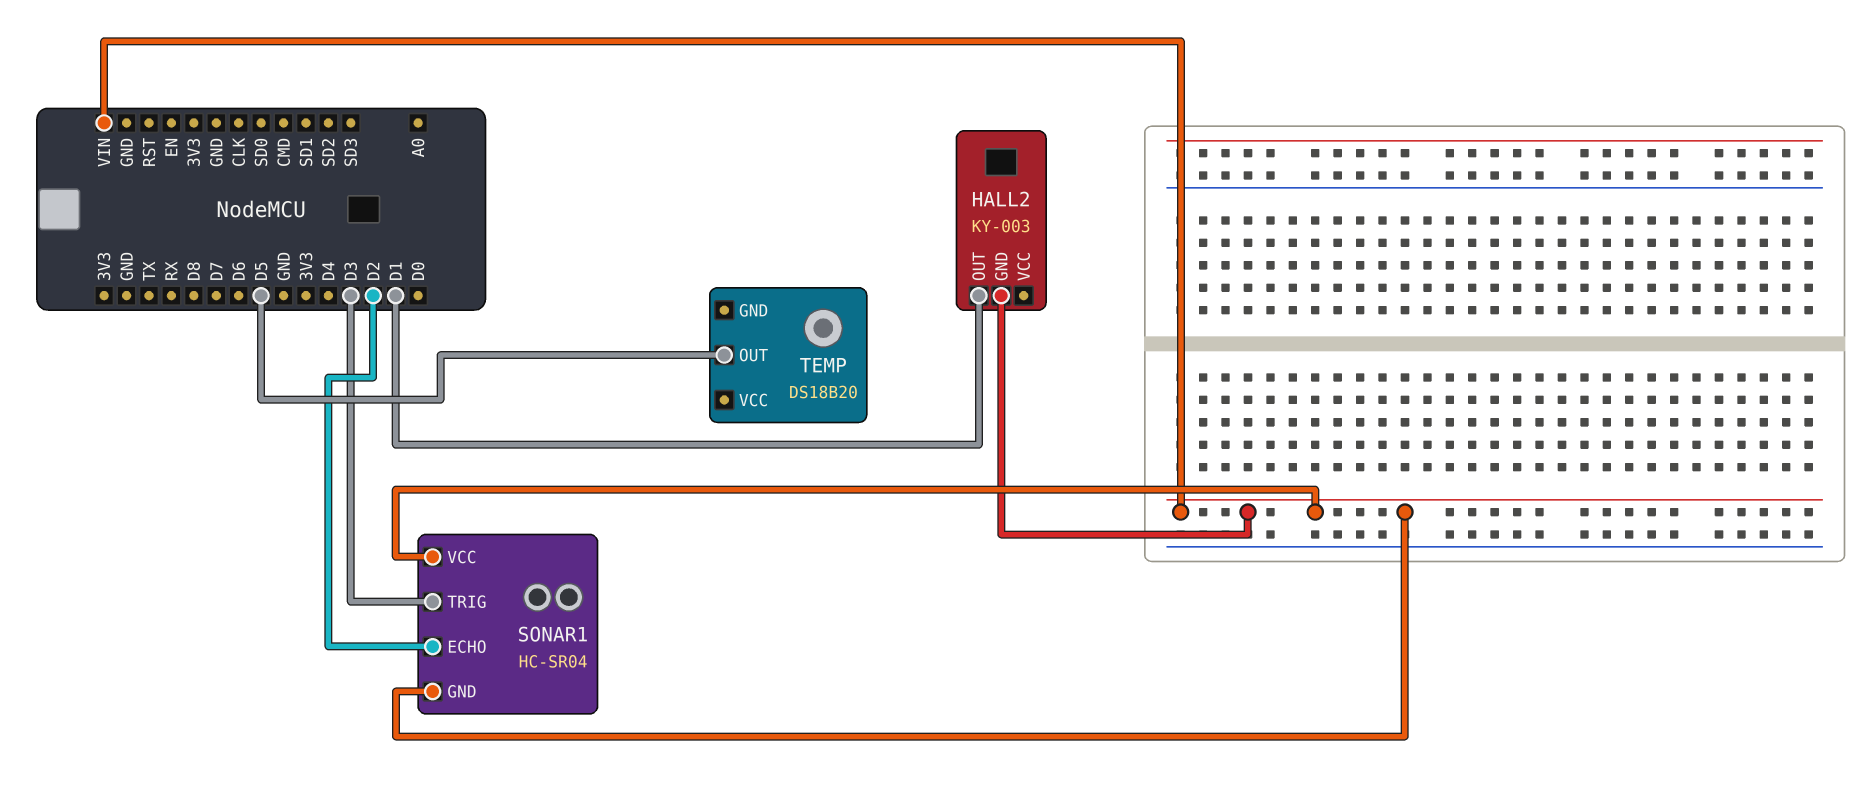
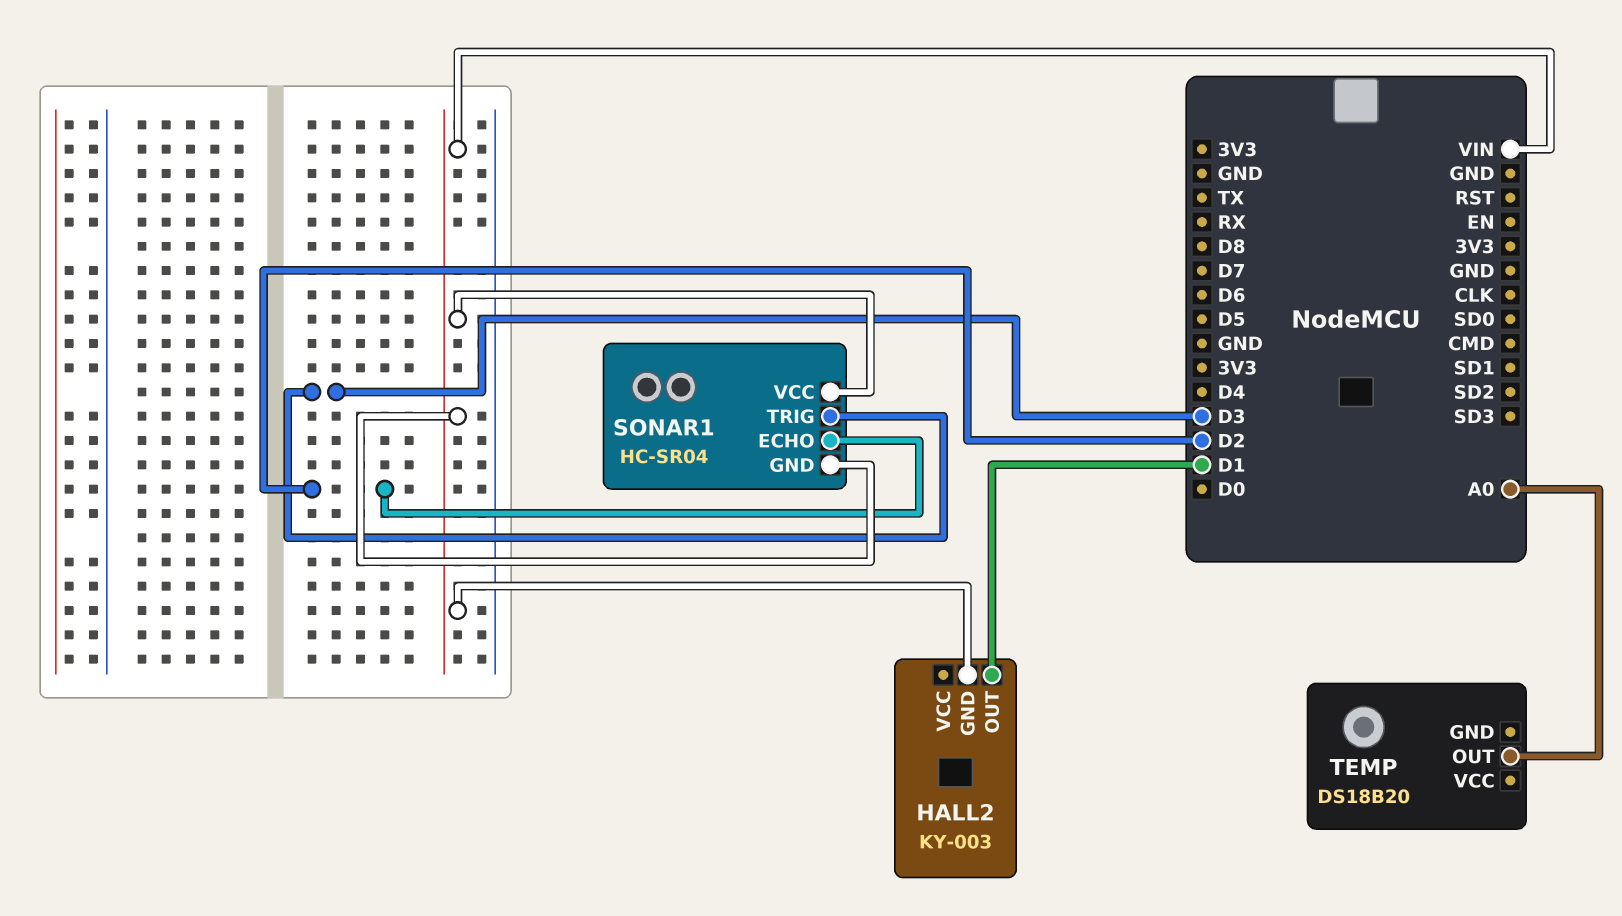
TEMP pin OUT: D5 -> A0

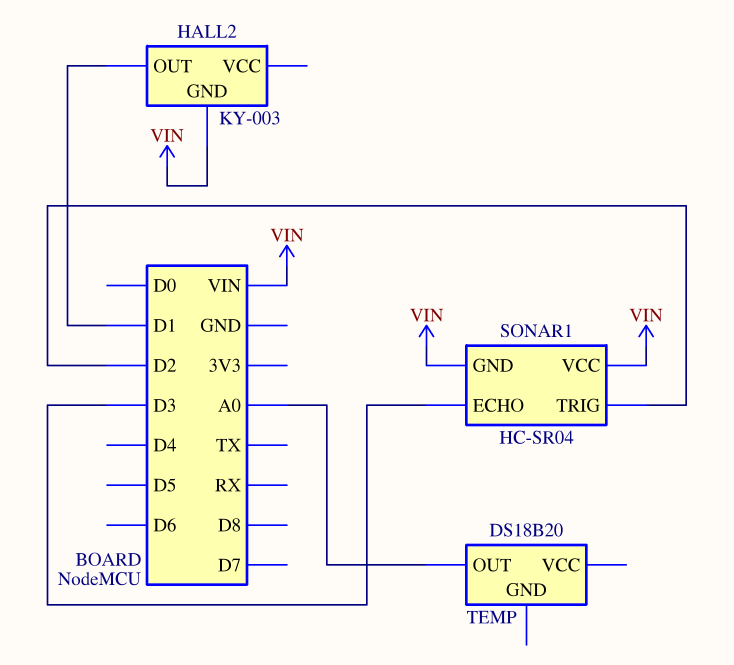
SONAR1 pin ECHO: D2 -> D3
SONAR1 pin TRIG: D3 -> D2

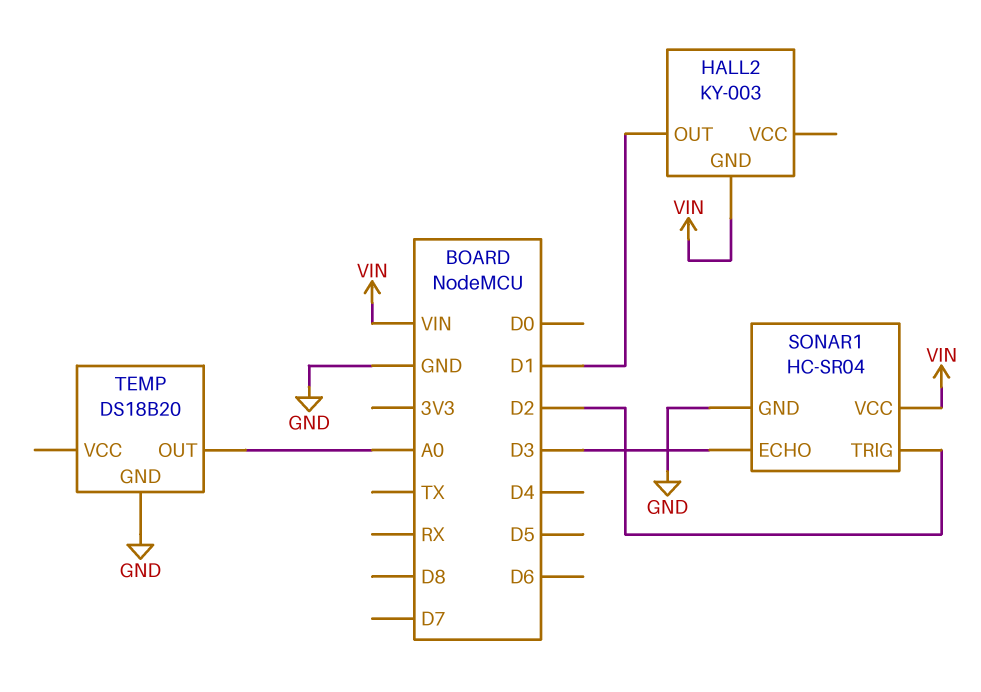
SONAR1 pin GND: VIN -> GND
TEMP pin GND: none -> GND

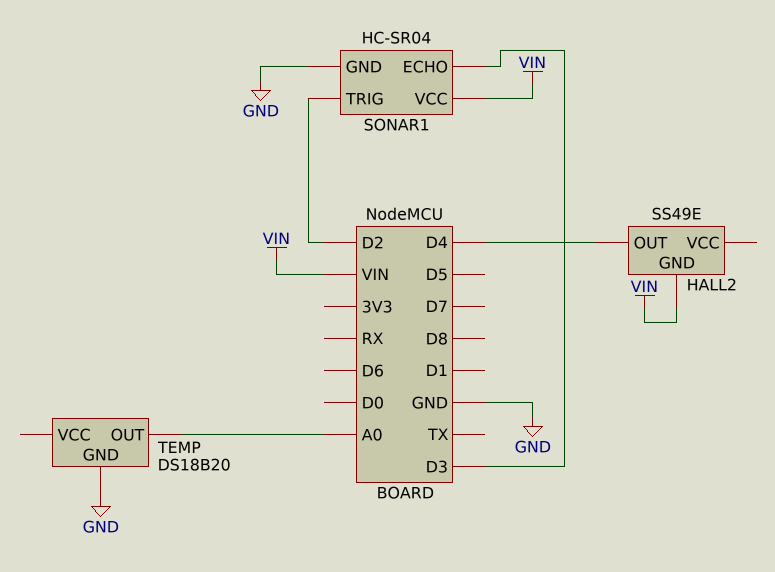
HALL2: KY-003 -> SS49E
HALL2 pin OUT: D1 -> D4

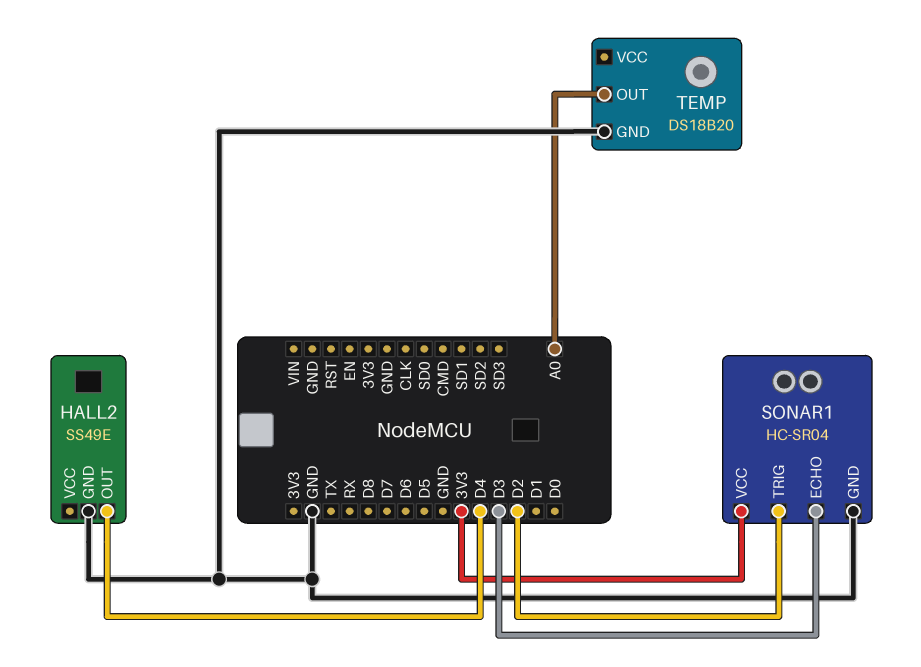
HALL2 pin GND: VIN -> GND
SONAR1 pin VCC: VIN -> 3V3

